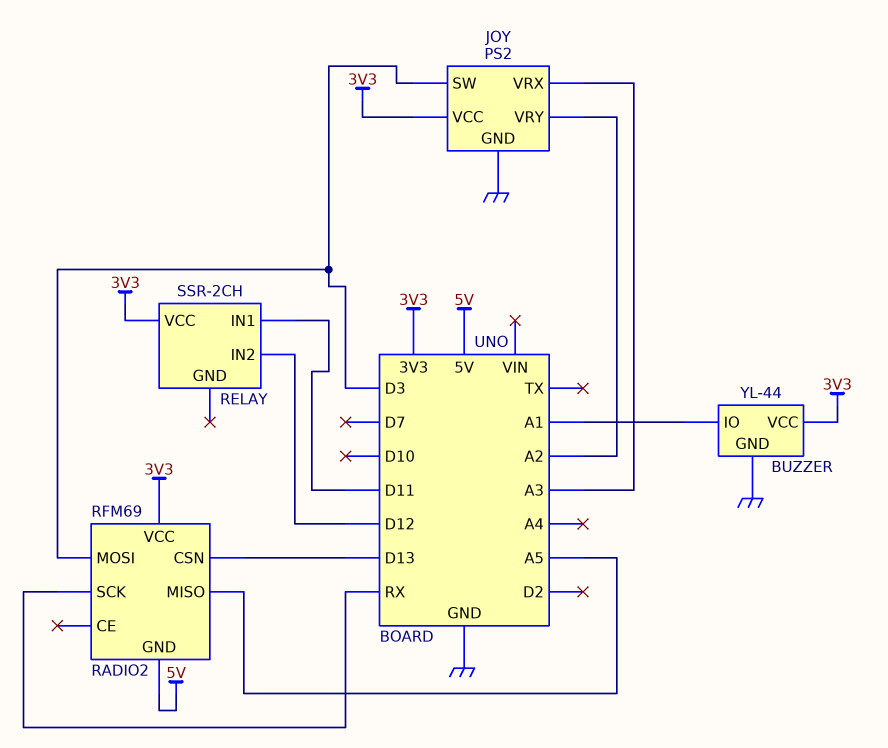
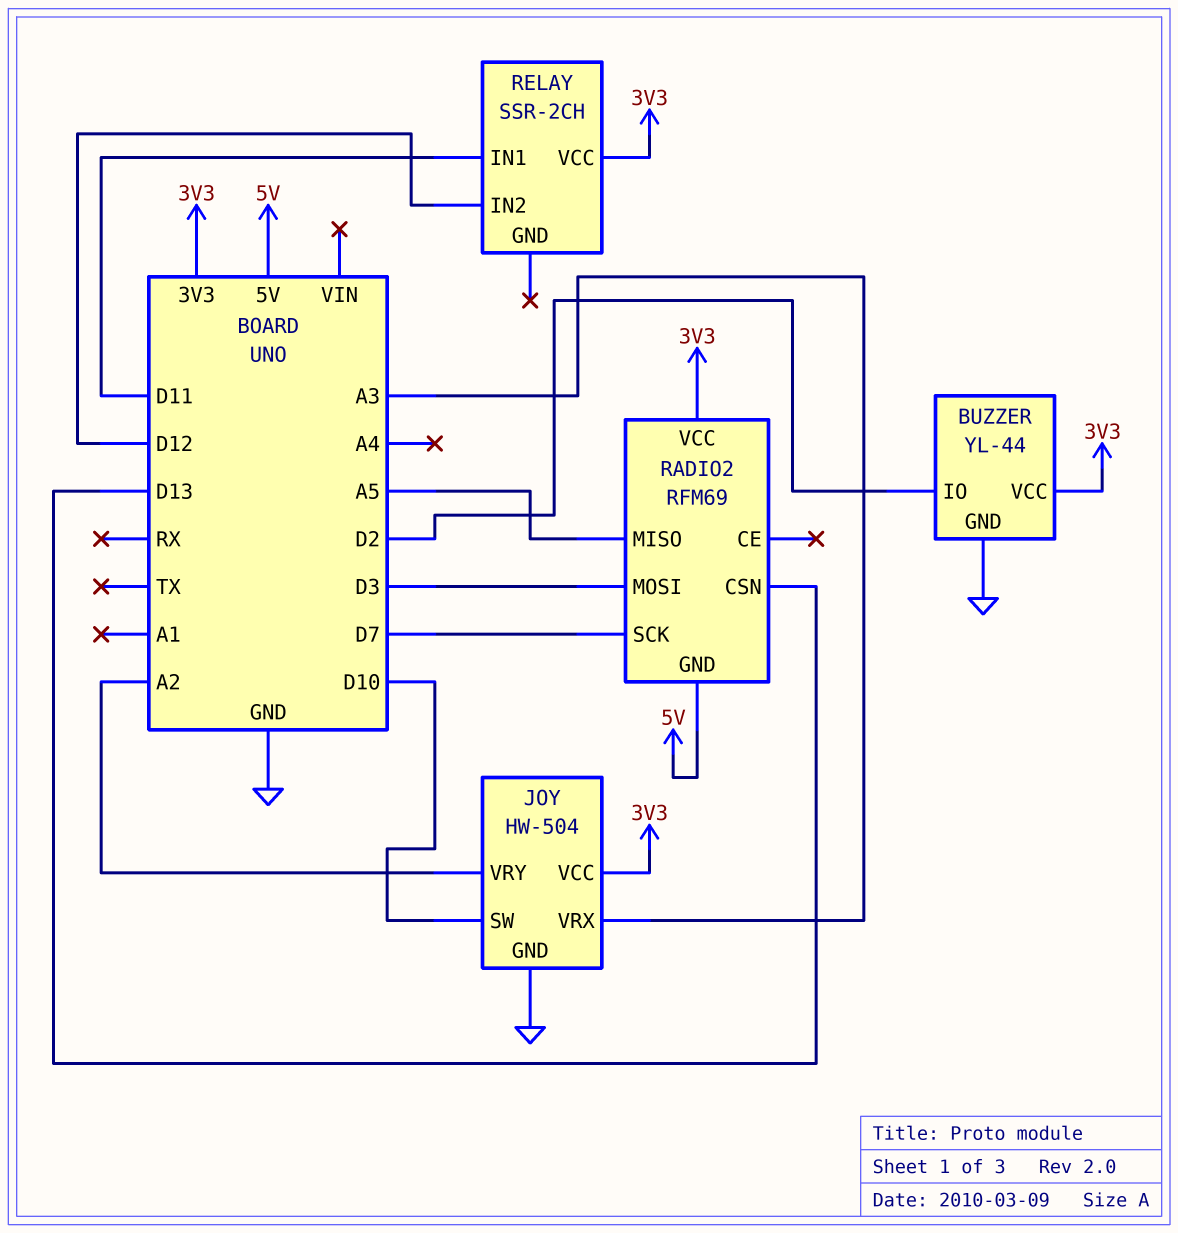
BUZZER pin IO: A1 -> D2
JOY: PS2 -> HW-504
JOY pin SW: D3 -> D10
RADIO2 pin SCK: RX -> D7

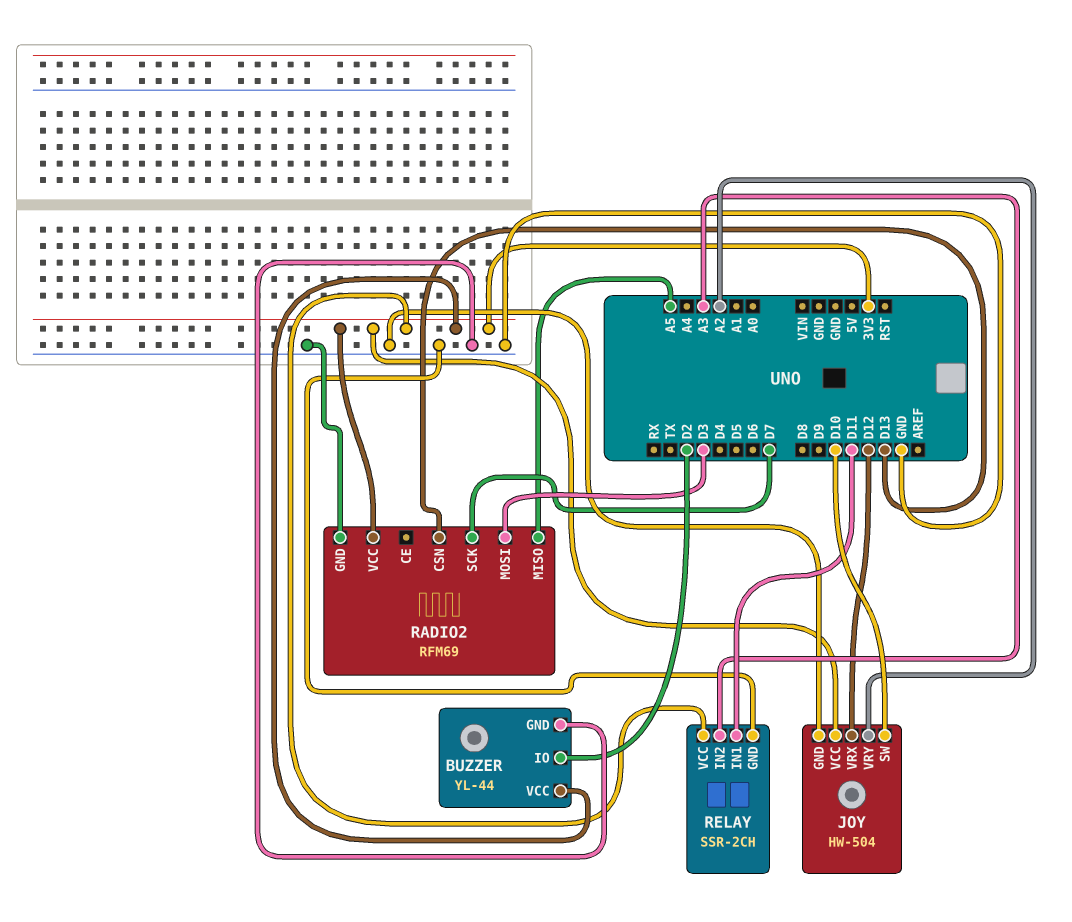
JOY pin VRX: A3 -> D12
RADIO2 pin GND: 5V -> GND
RELAY pin GND: none -> GND
RELAY pin IN2: D12 -> A3

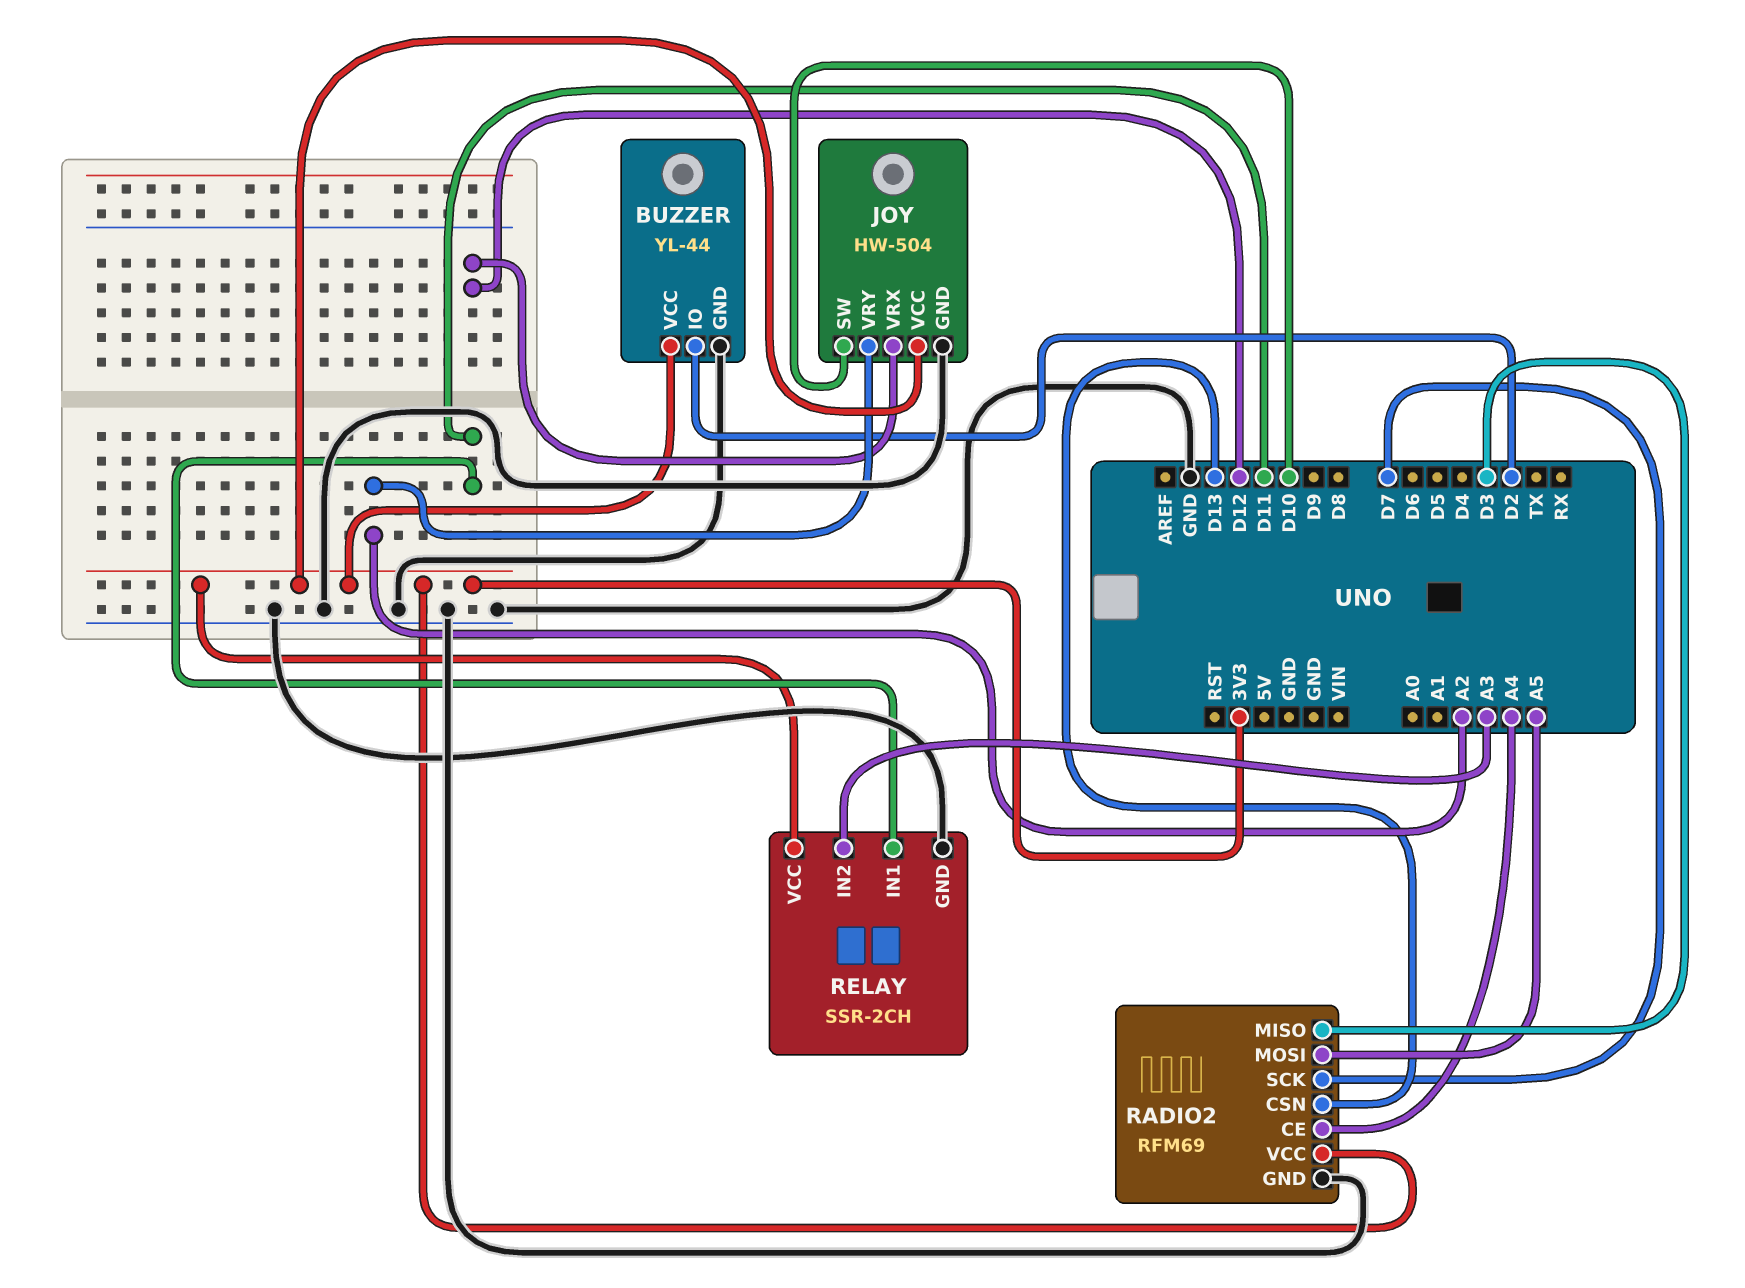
RADIO2 pin CE: none -> A4
RADIO2 pin MISO: A5 -> D3
RADIO2 pin MOSI: D3 -> A5

